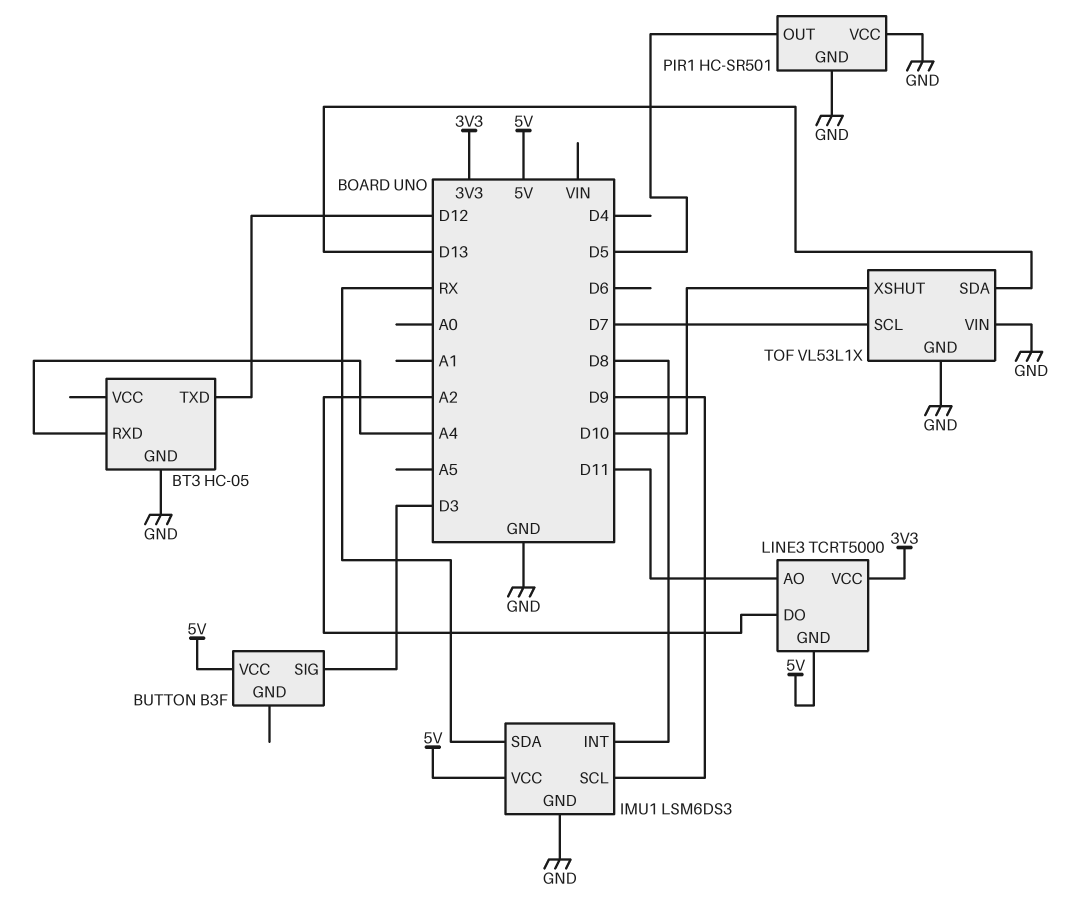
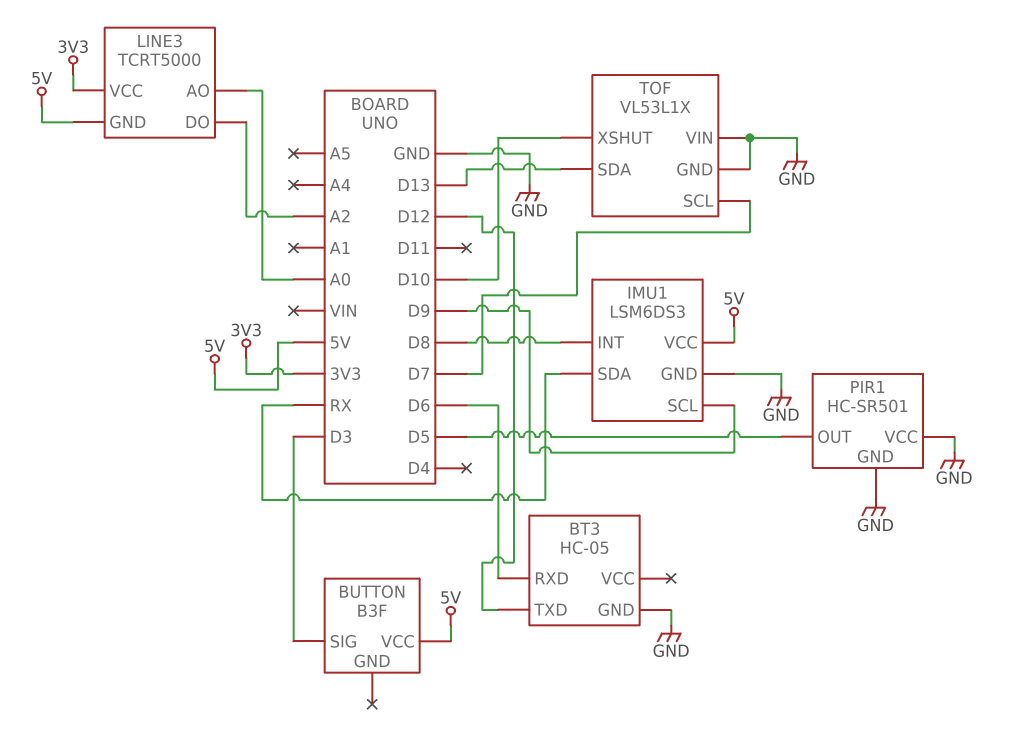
BT3 pin RXD: A4 -> D6
LINE3 pin AO: D11 -> A0

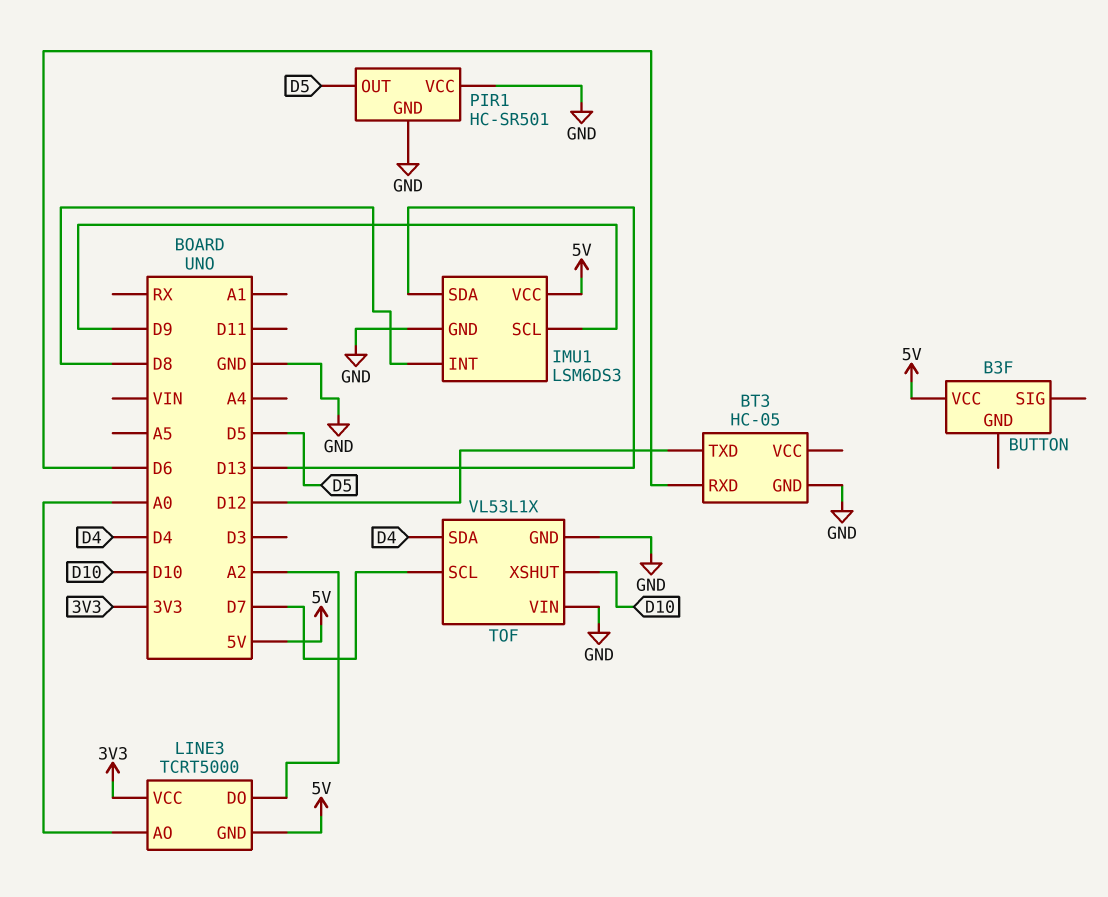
BUTTON pin SIG: D3 -> none
IMU1 pin SDA: RX -> D13
TOF pin SDA: D13 -> D4

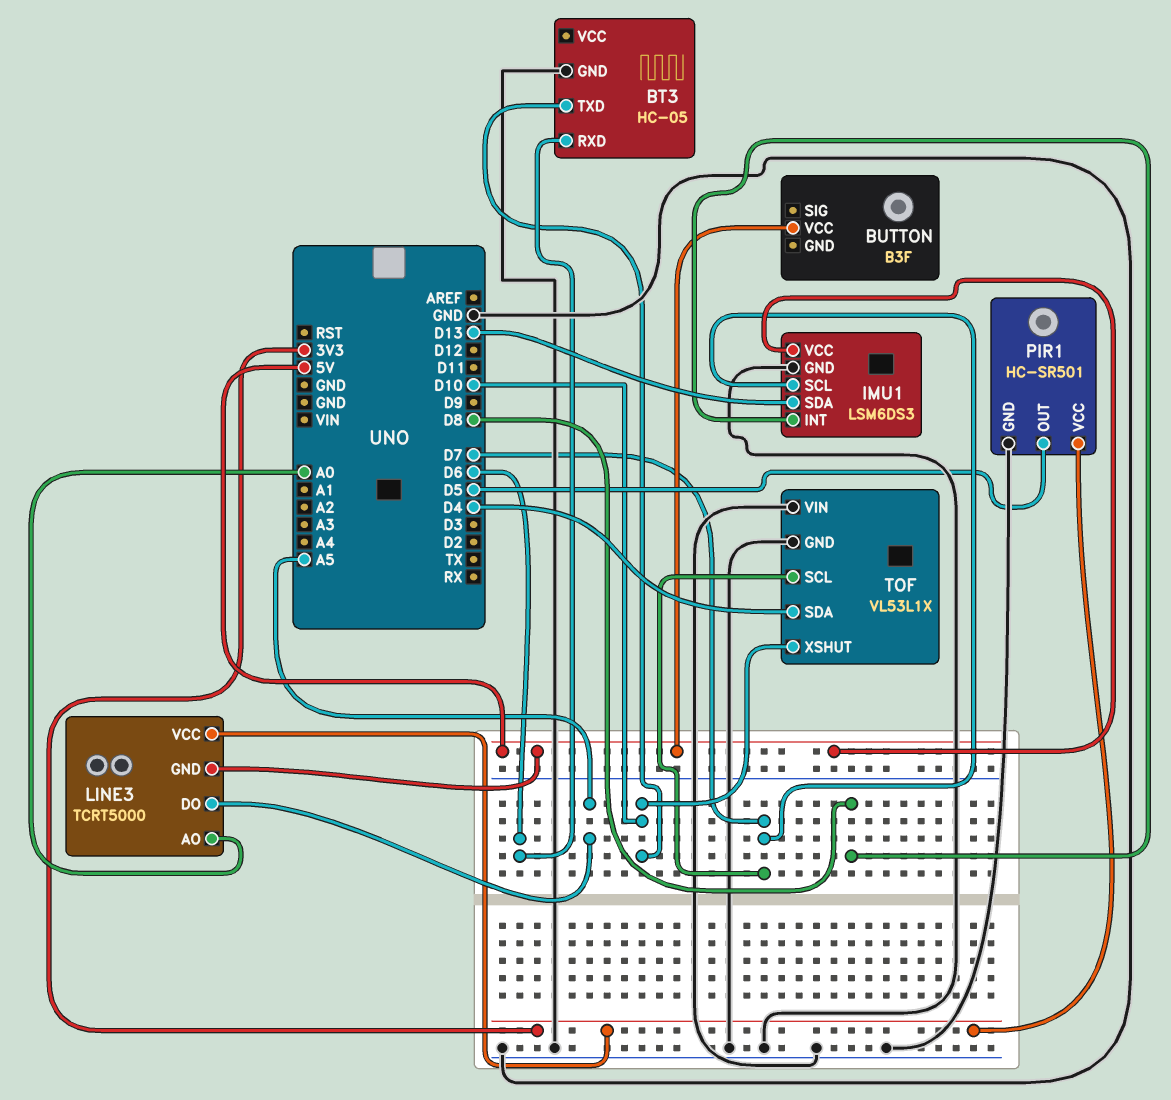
BT3 pin TXD: D12 -> D10
IMU1 pin SCL: D9 -> D7
LINE3 pin DO: A2 -> A5
PIR1 pin VCC: GND -> 3V3

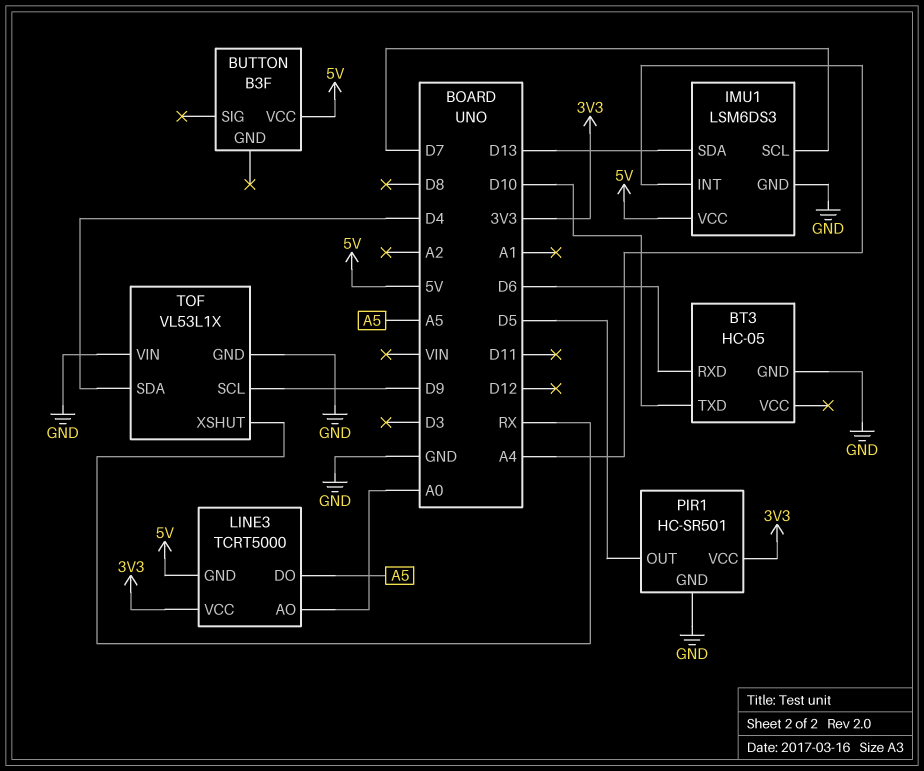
IMU1 pin INT: D8 -> A4
TOF pin SCL: D7 -> D9
TOF pin XSHUT: D10 -> RX

